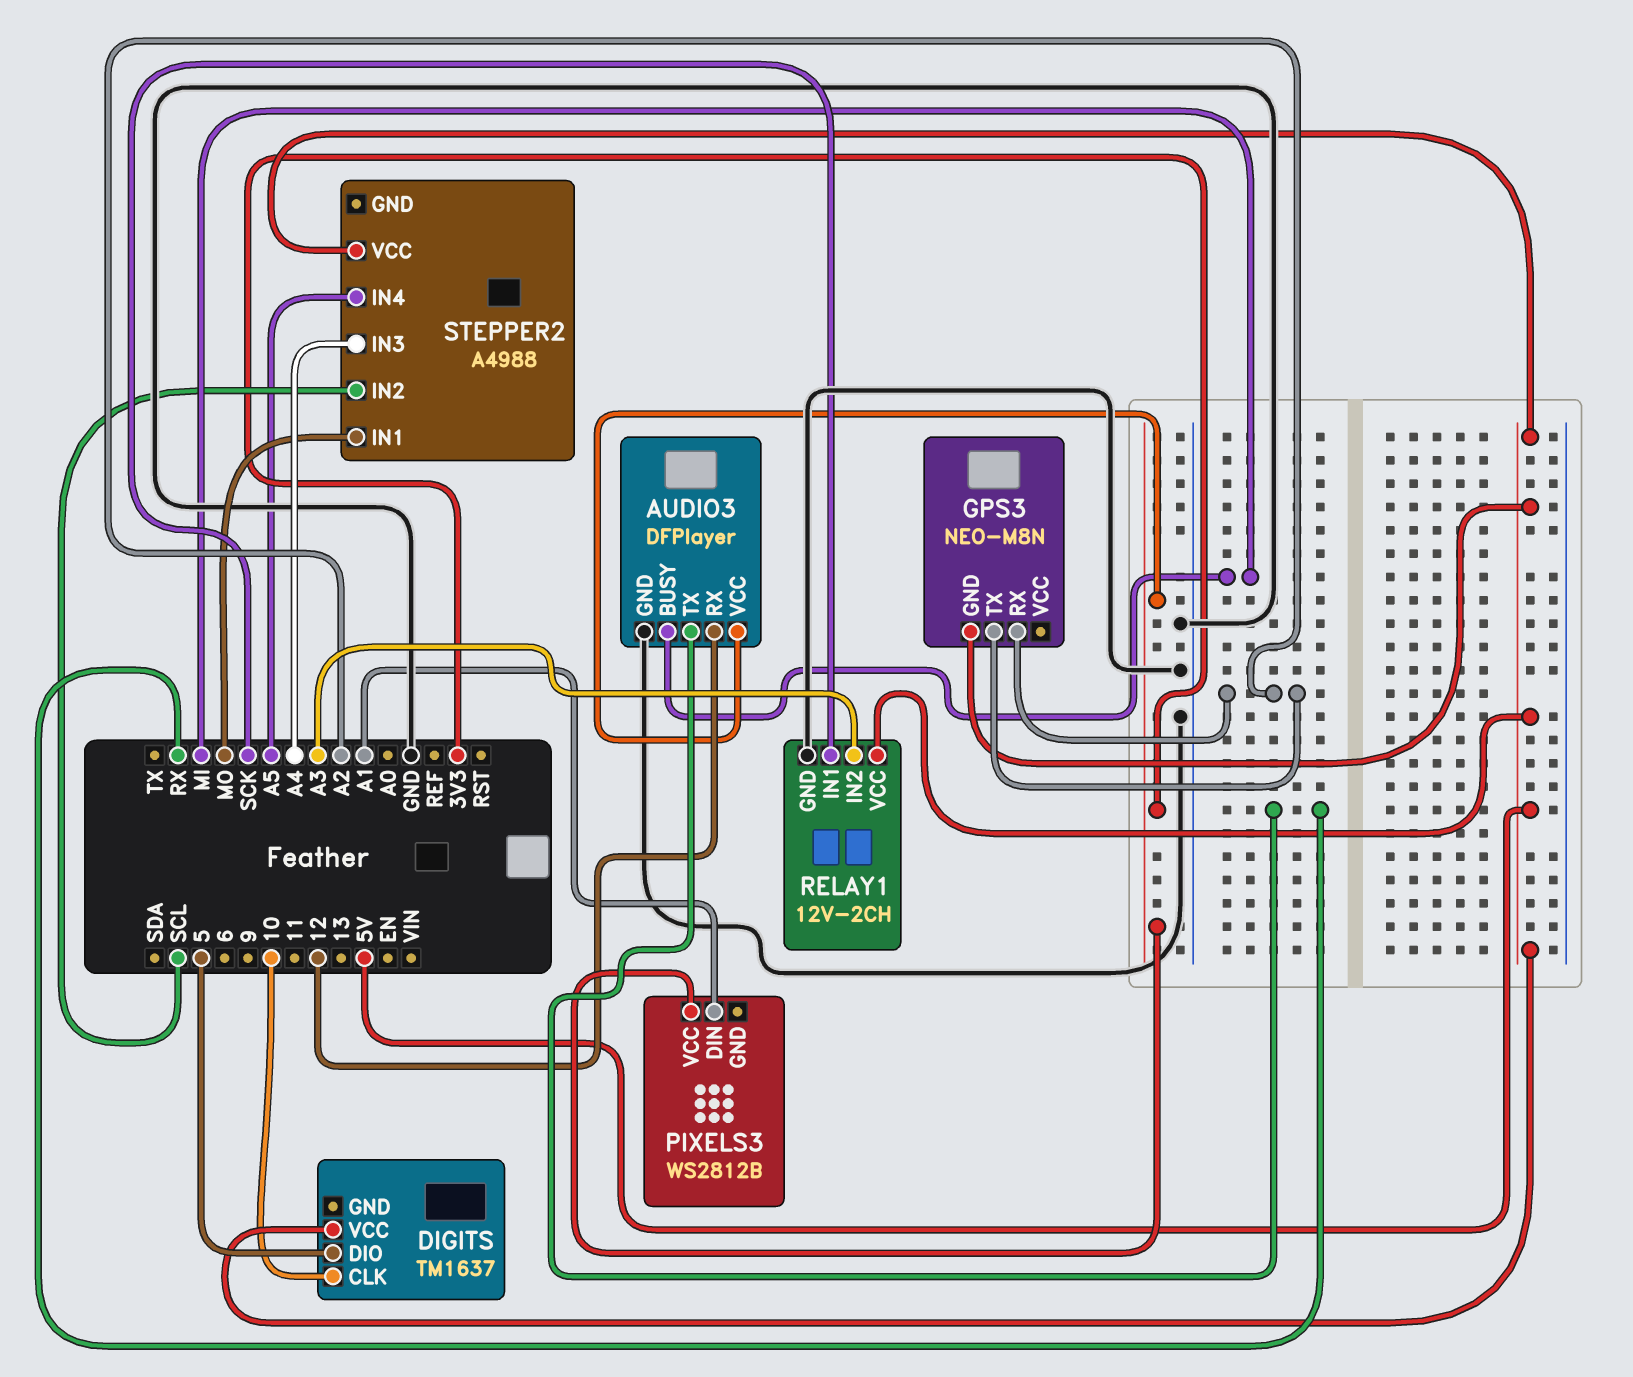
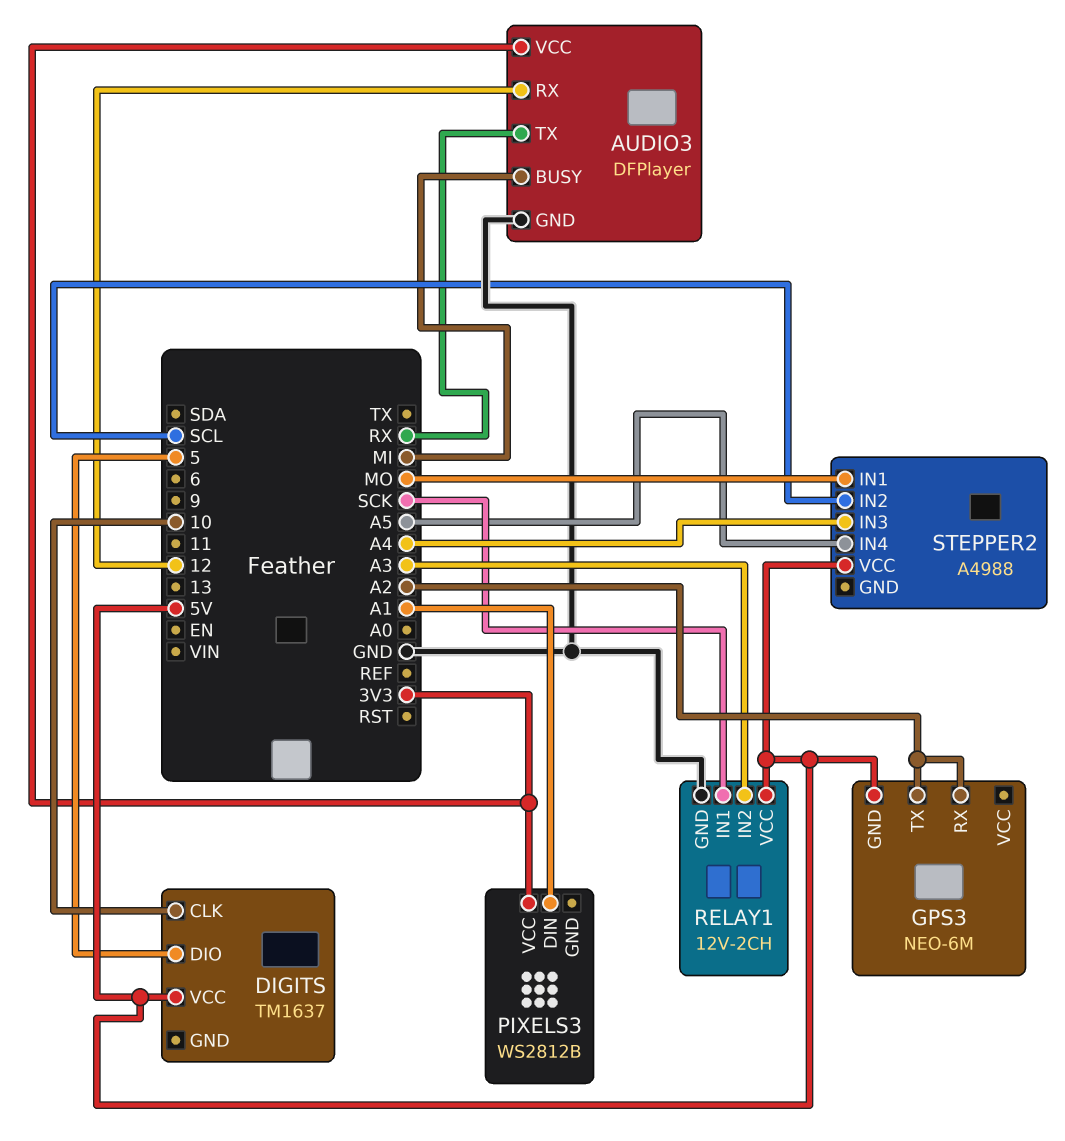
GPS3: NEO-M8N -> NEO-6M

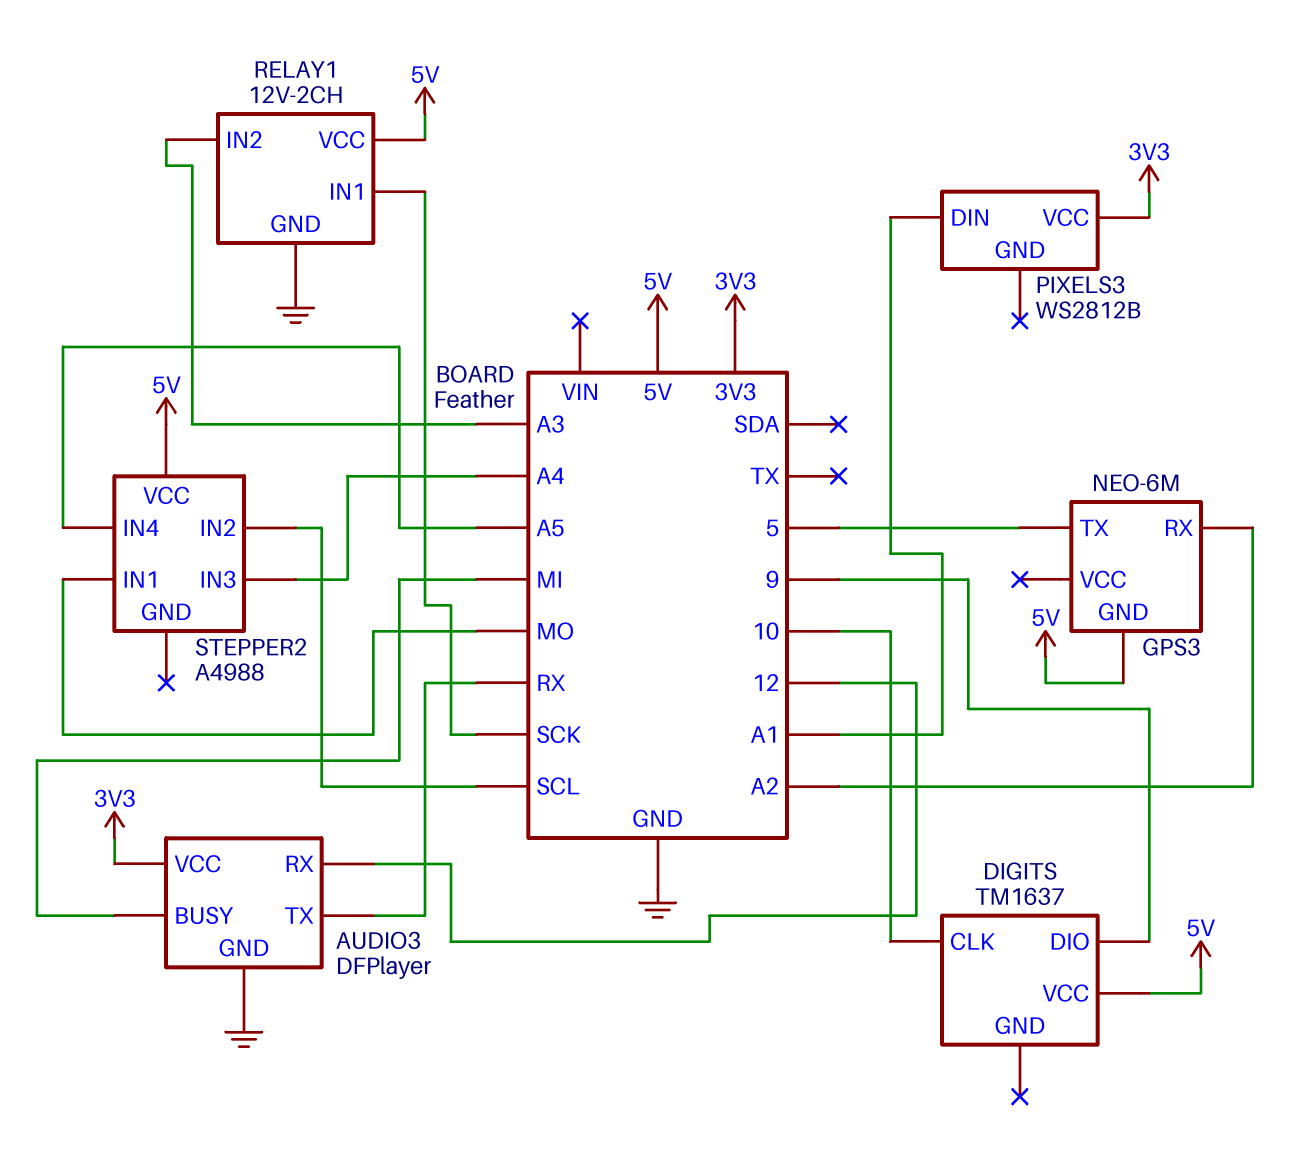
DIGITS pin DIO: 5 -> 9
GPS3 pin TX: A2 -> 5

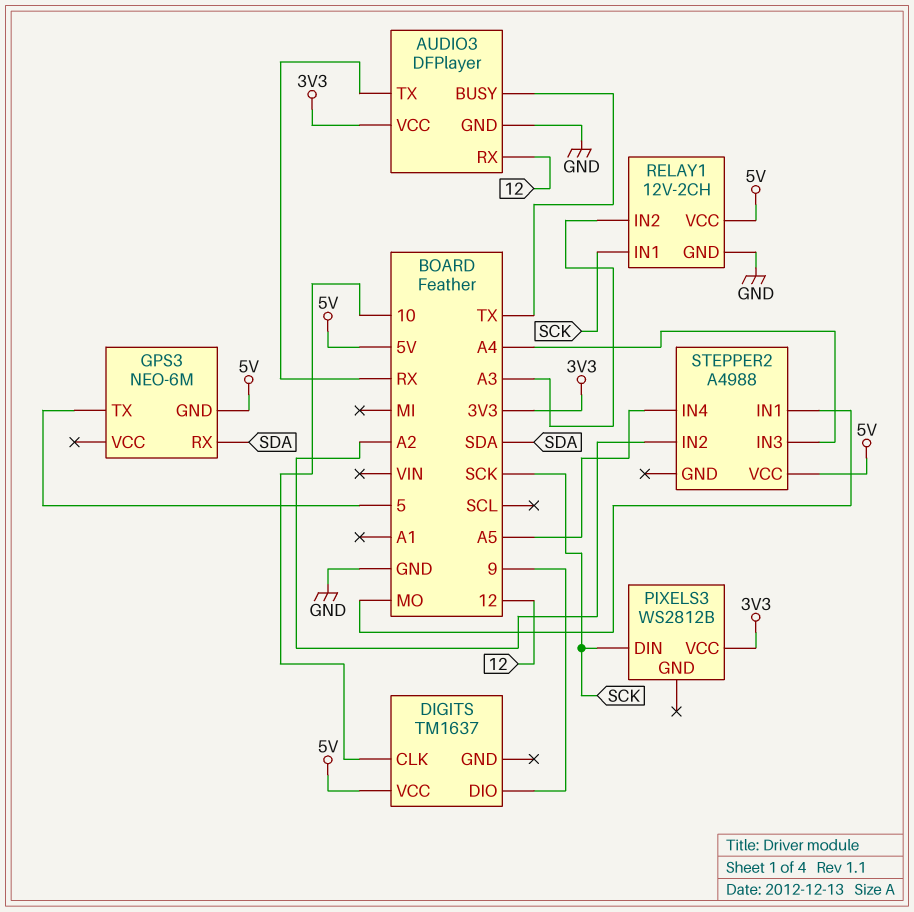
AUDIO3 pin BUSY: MI -> TX
GPS3 pin RX: A2 -> SDA
PIXELS3 pin DIN: A1 -> SCK
STEPPER2 pin IN2: SCL -> A2

